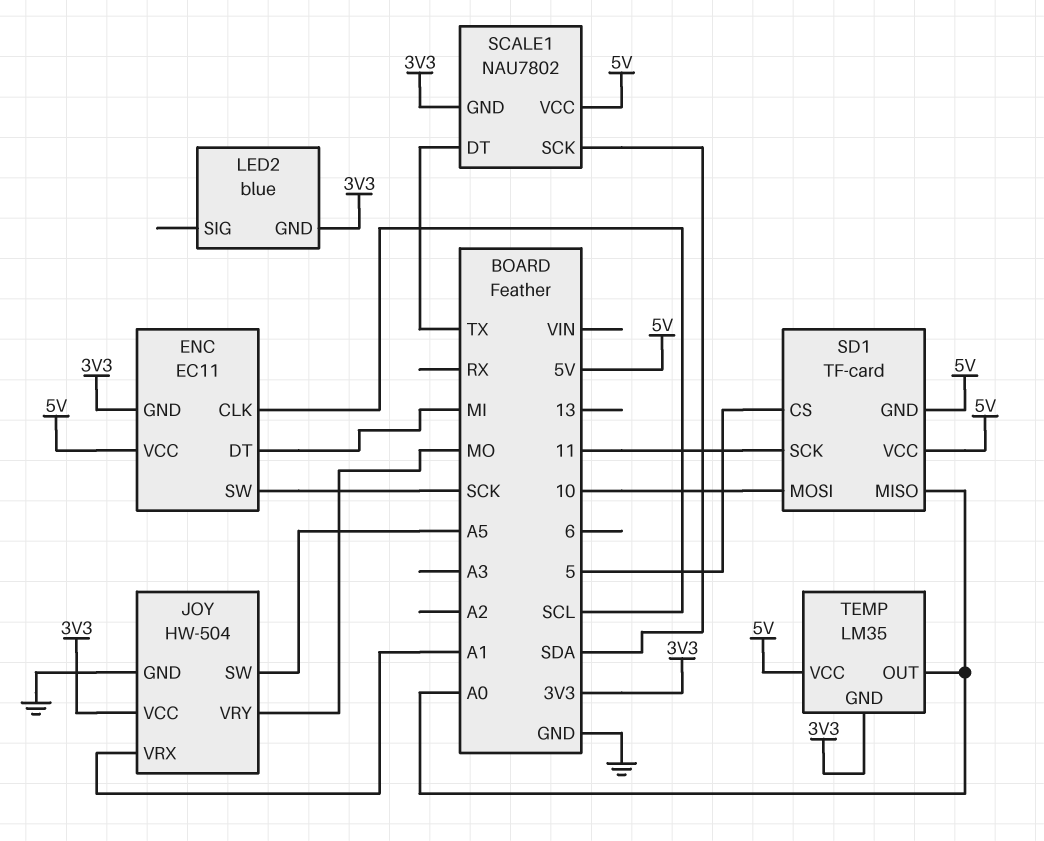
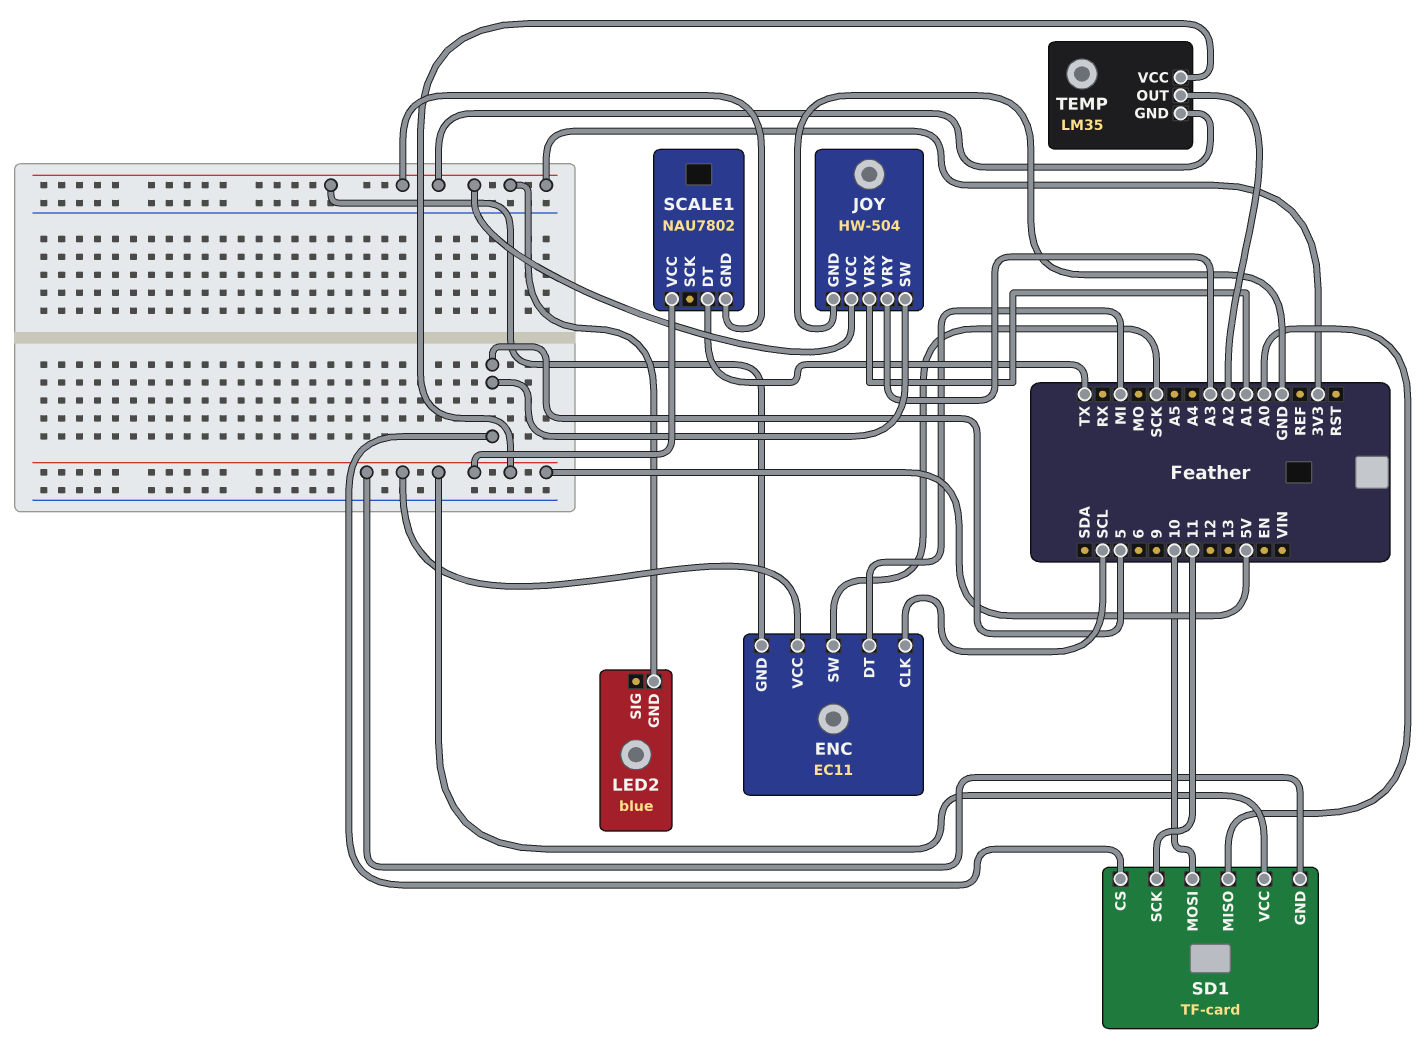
JOY pin SW: A5 -> 5
JOY pin VRY: MO -> A3
SCALE1 pin SCK: SDA -> none
TEMP pin OUT: A0 -> A2

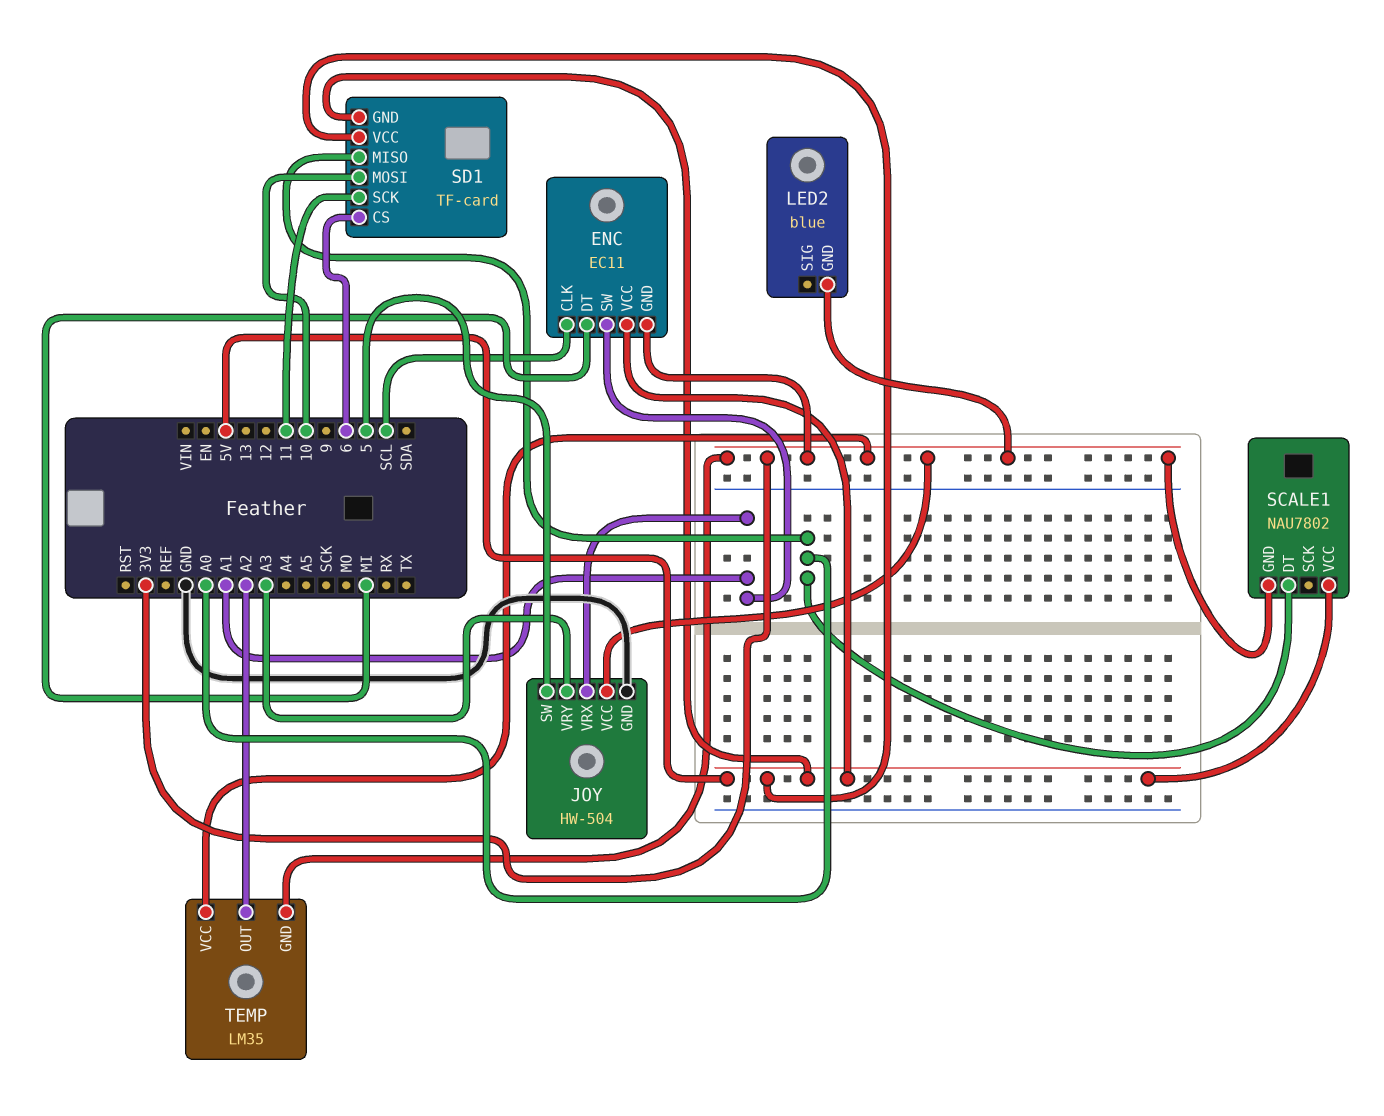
ENC pin SW: SCK -> A1
SCALE1 pin DT: TX -> A0
SD1 pin CS: 5 -> 6
TEMP pin VCC: 5V -> 3V3

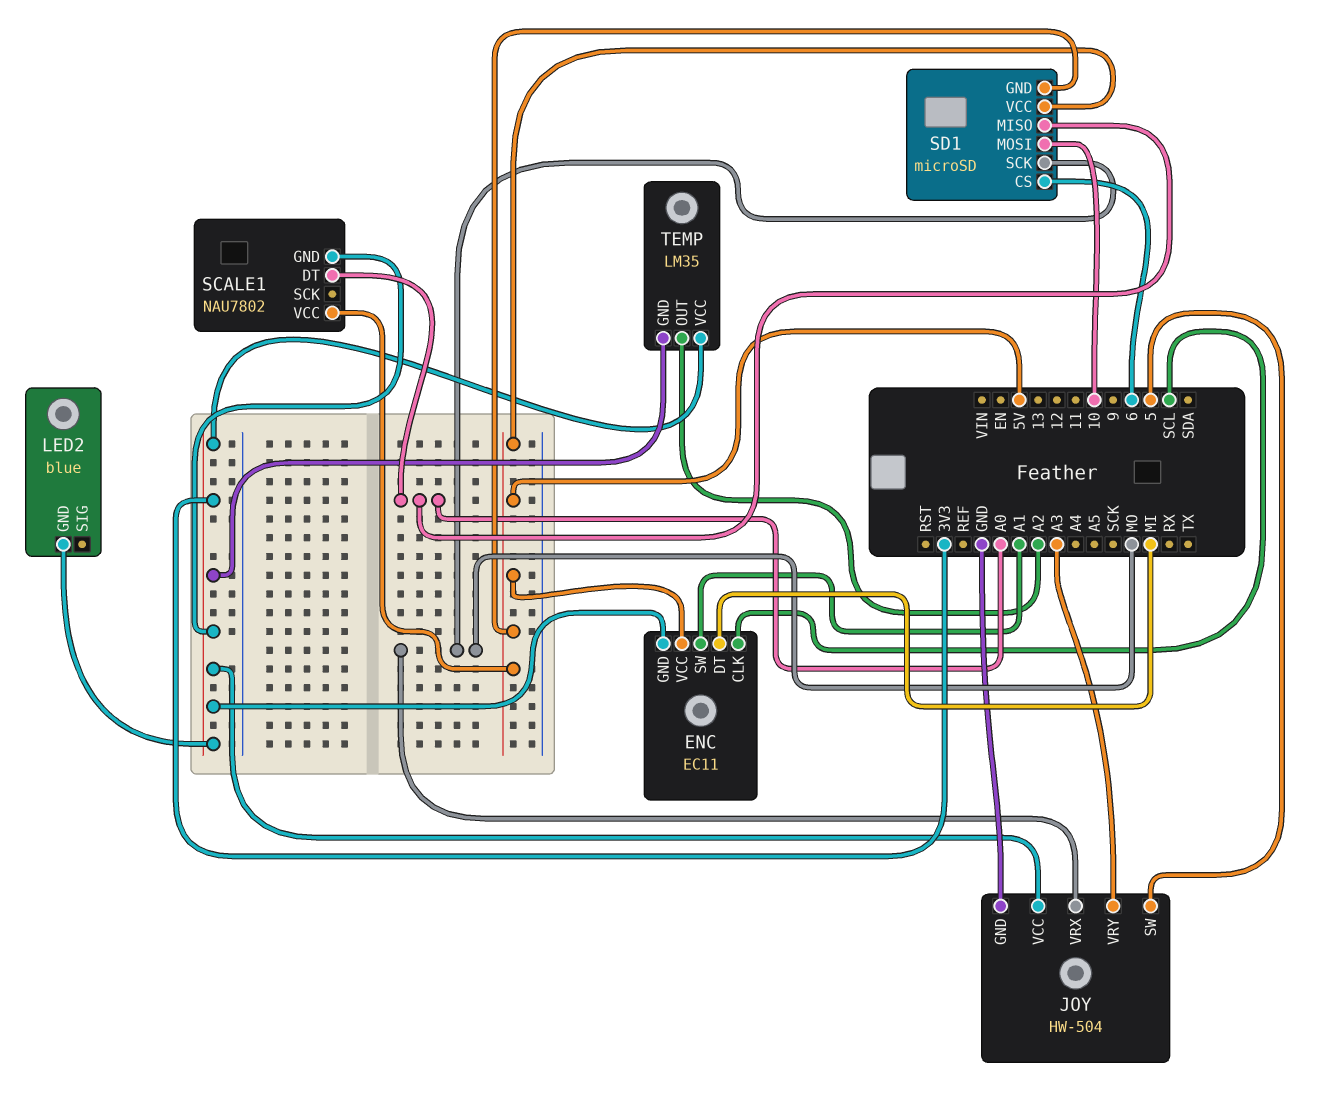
JOY pin VRX: A1 -> MO
SD1: TF-card -> microSD
SD1 pin SCK: 11 -> MO

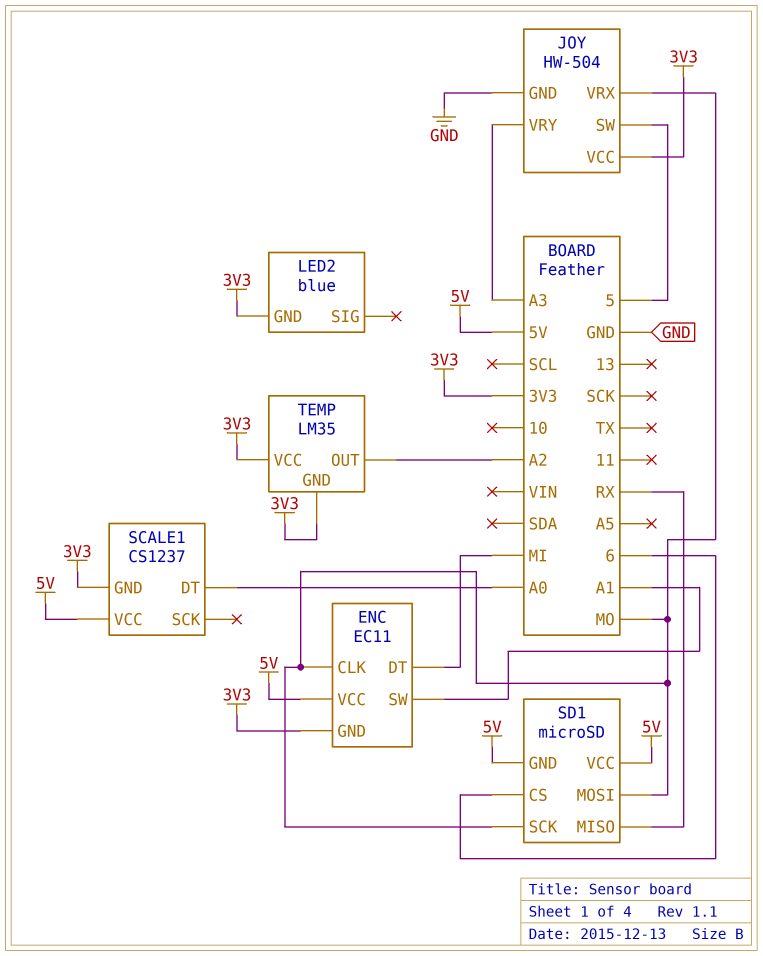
ENC pin CLK: SCL -> MO
SCALE1: NAU7802 -> CS1237
SD1 pin MISO: A0 -> RX
SD1 pin MOSI: 10 -> MO

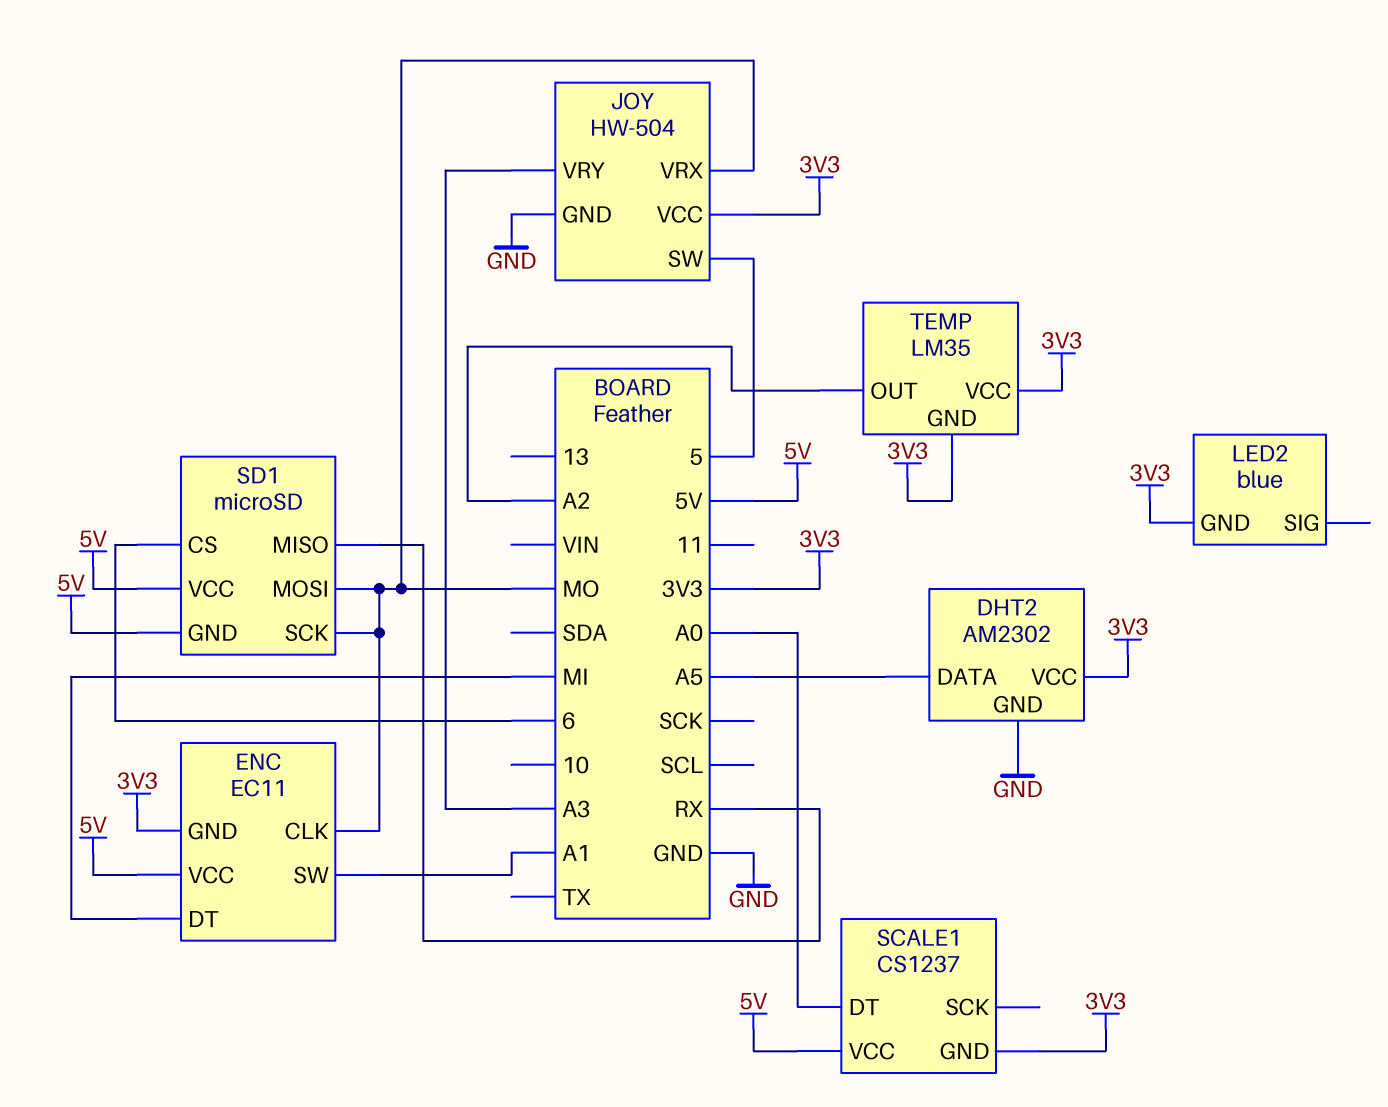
DHT2: none -> AM2302
DHT2 pin DATA: none -> A5
DHT2 pin GND: none -> GND
DHT2 pin VCC: none -> 3V3

